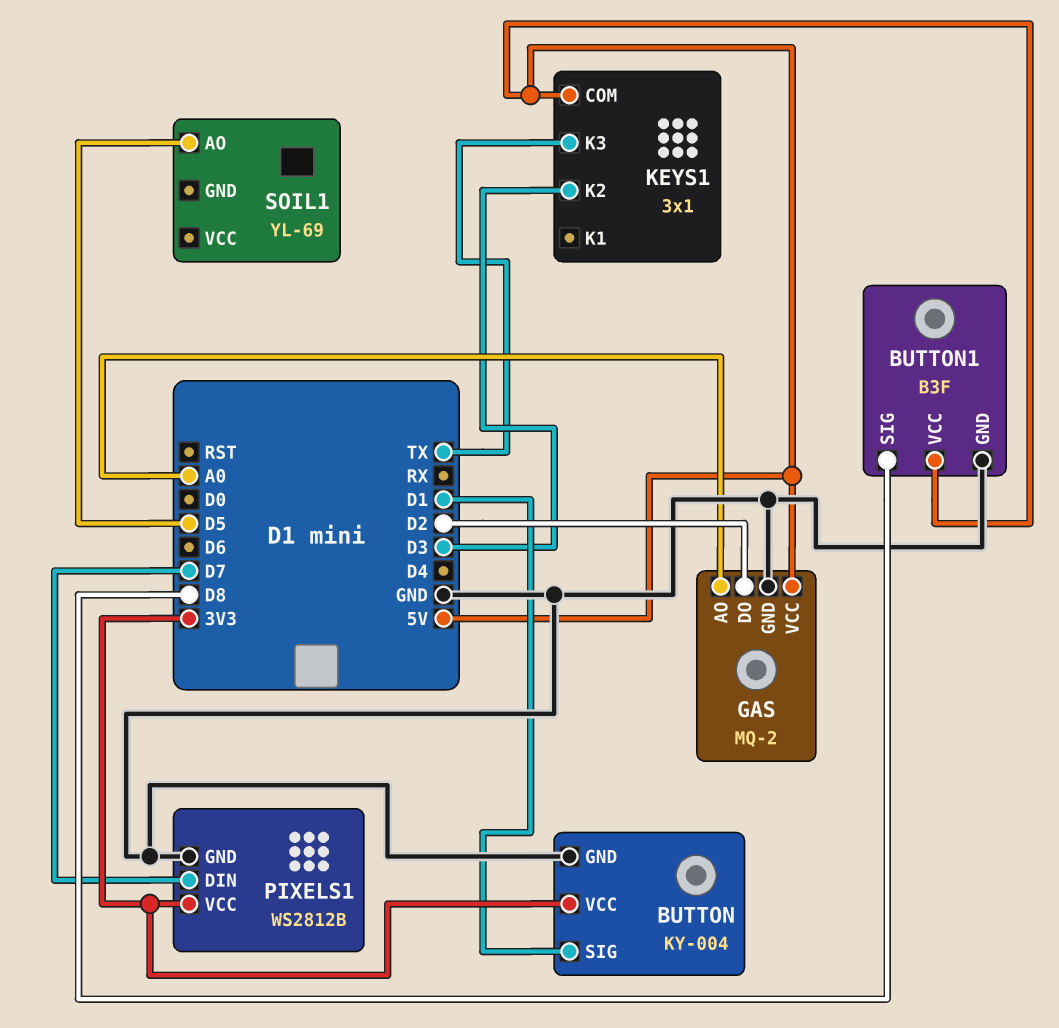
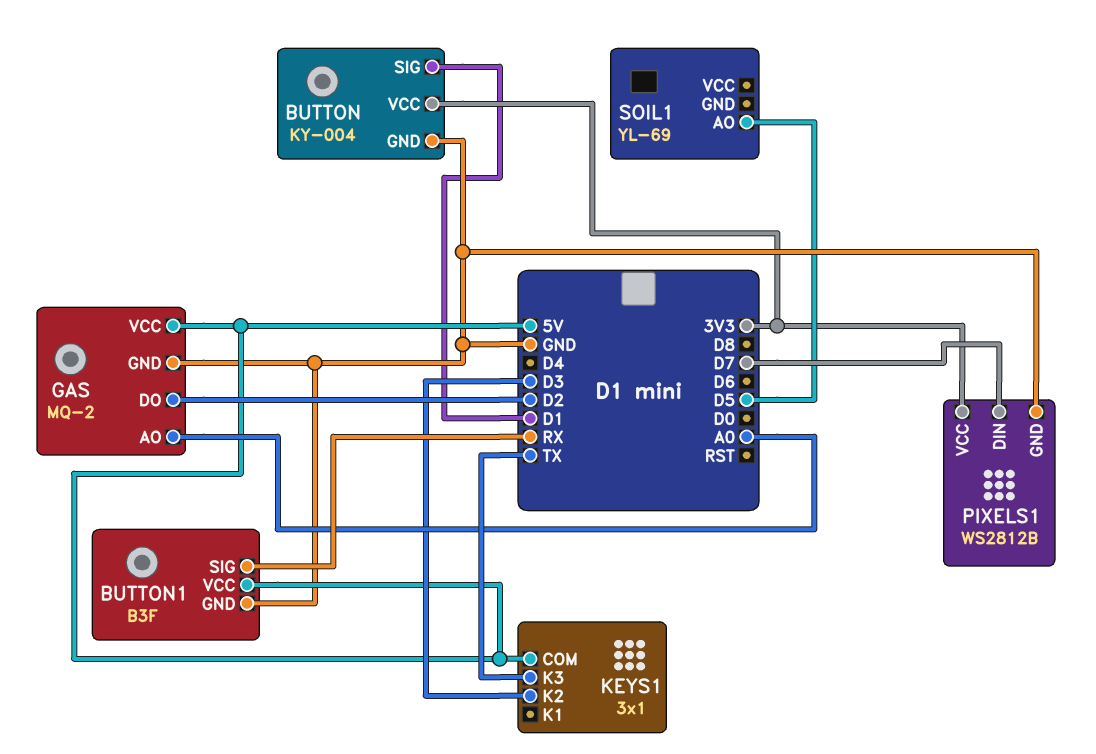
BUTTON1 pin SIG: D8 -> RX

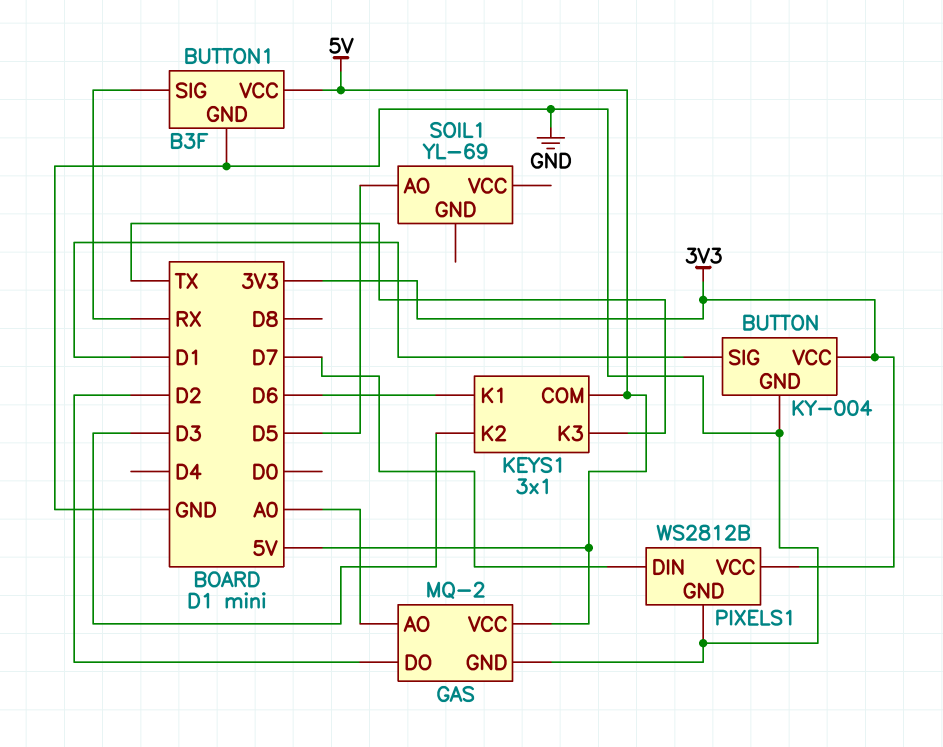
KEYS1 pin K1: none -> D6

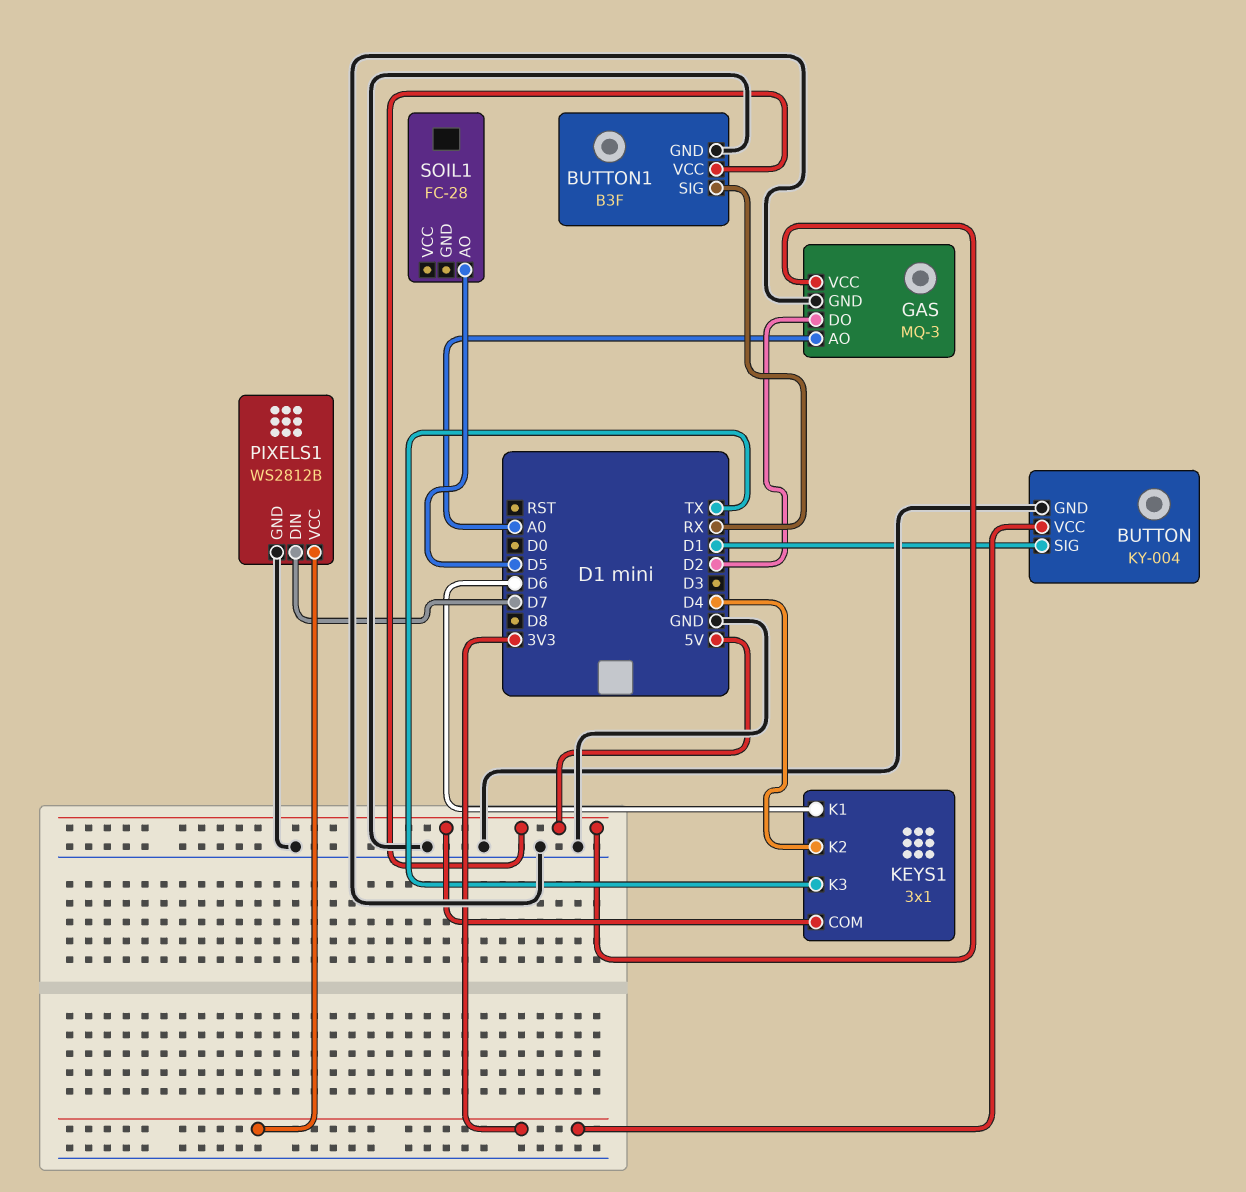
GAS: MQ-2 -> MQ-3
KEYS1 pin K2: D3 -> D4
SOIL1: YL-69 -> FC-28

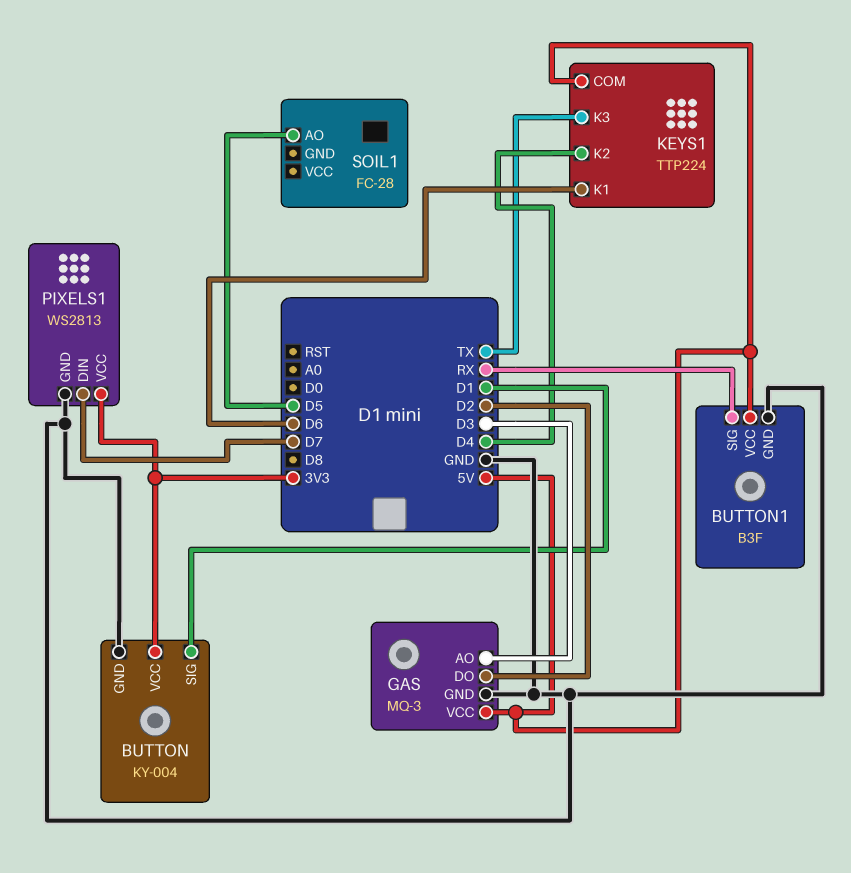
GAS pin AO: A0 -> D3
KEYS1: 3x1 -> TTP224
PIXELS1: WS2812B -> WS2813

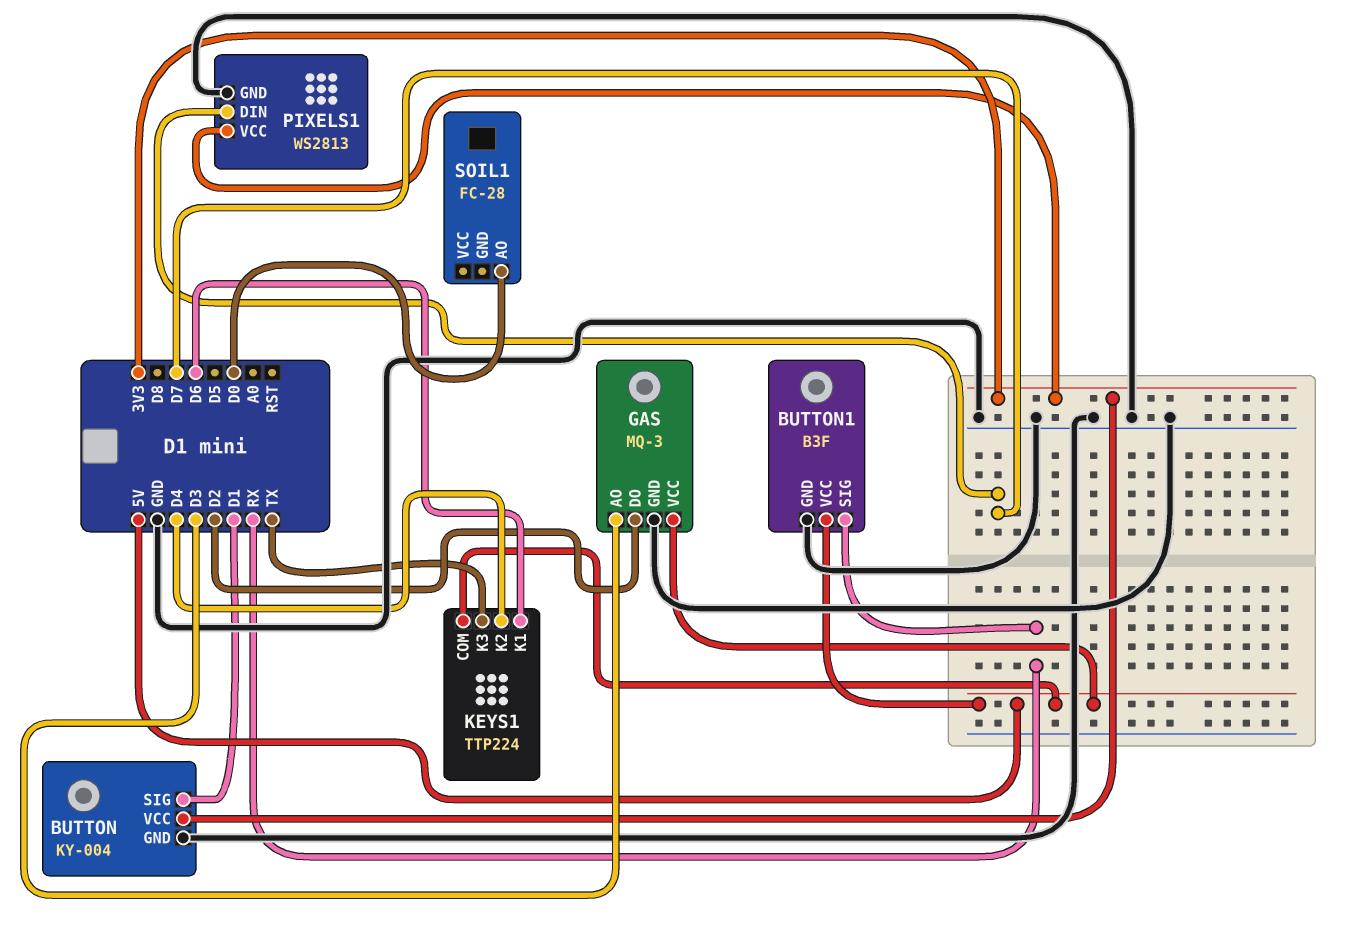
SOIL1 pin AO: D5 -> D0

